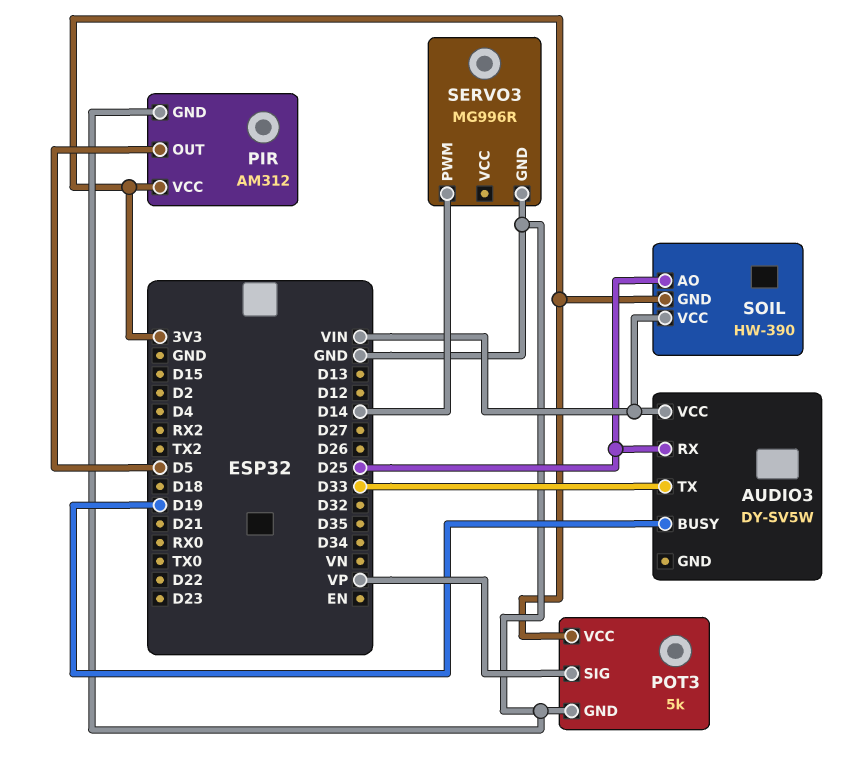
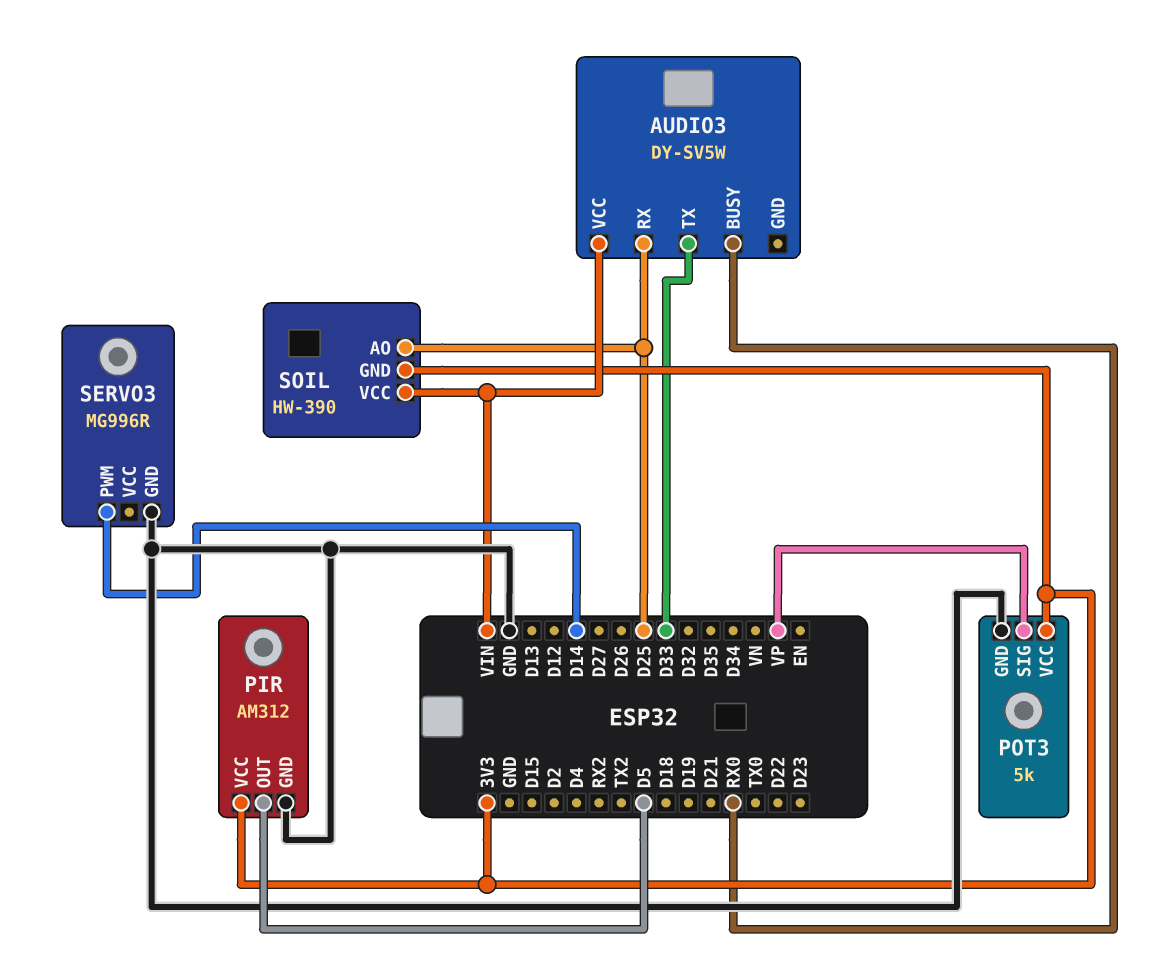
AUDIO3 pin BUSY: D19 -> RX0

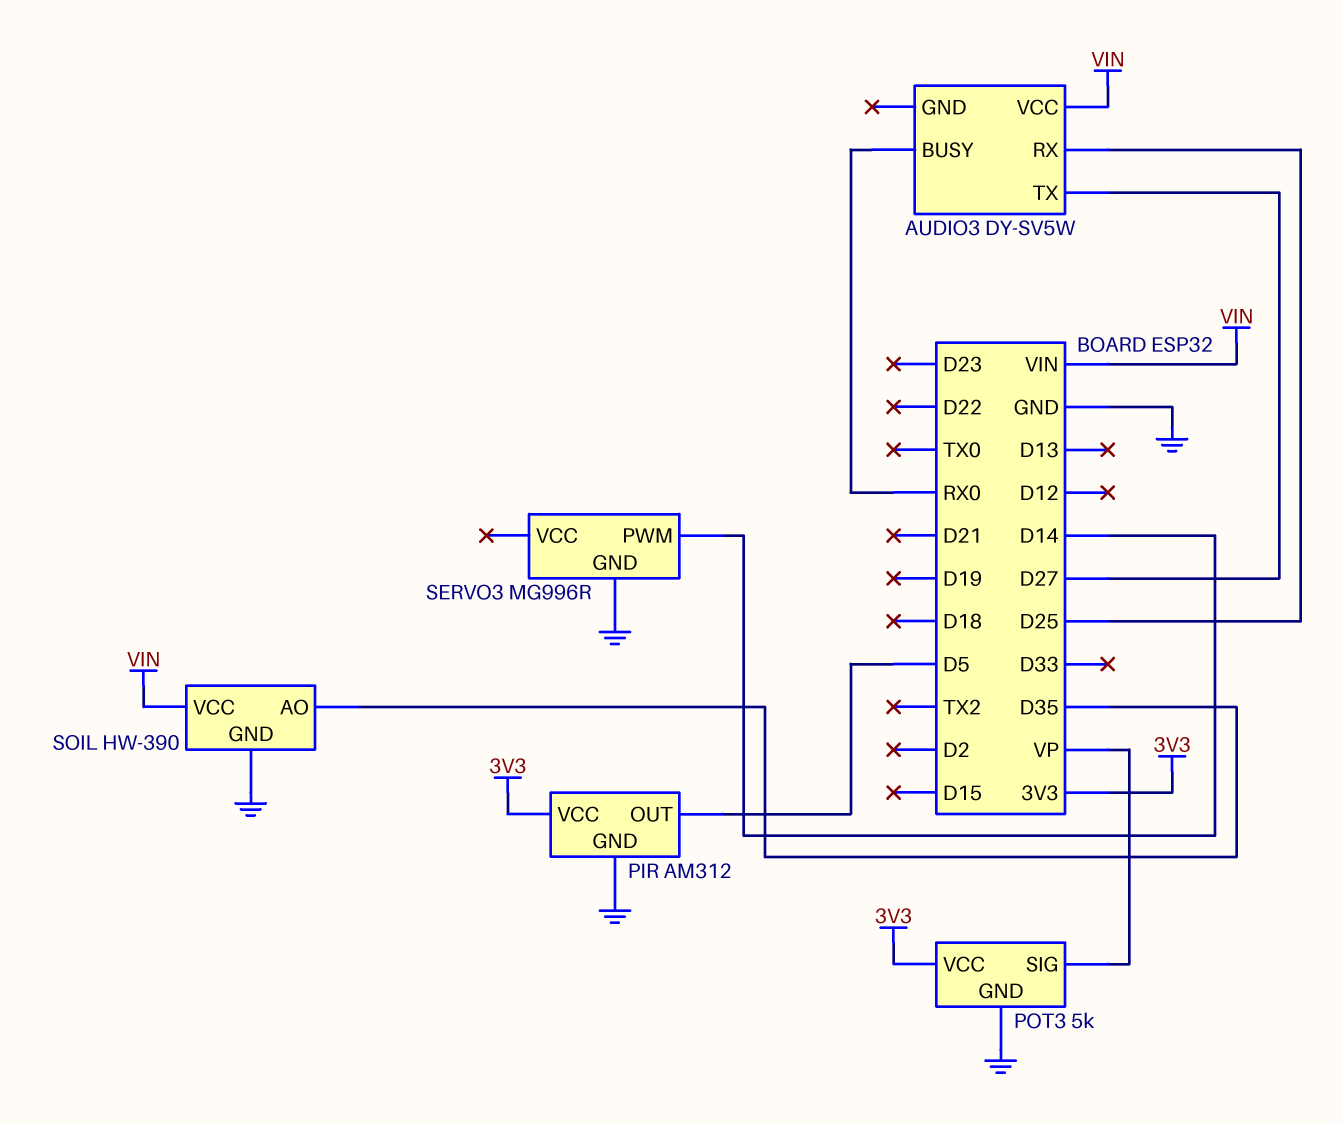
AUDIO3 pin TX: D33 -> D27
SOIL pin AO: D25 -> D35
SOIL pin GND: 3V3 -> GND

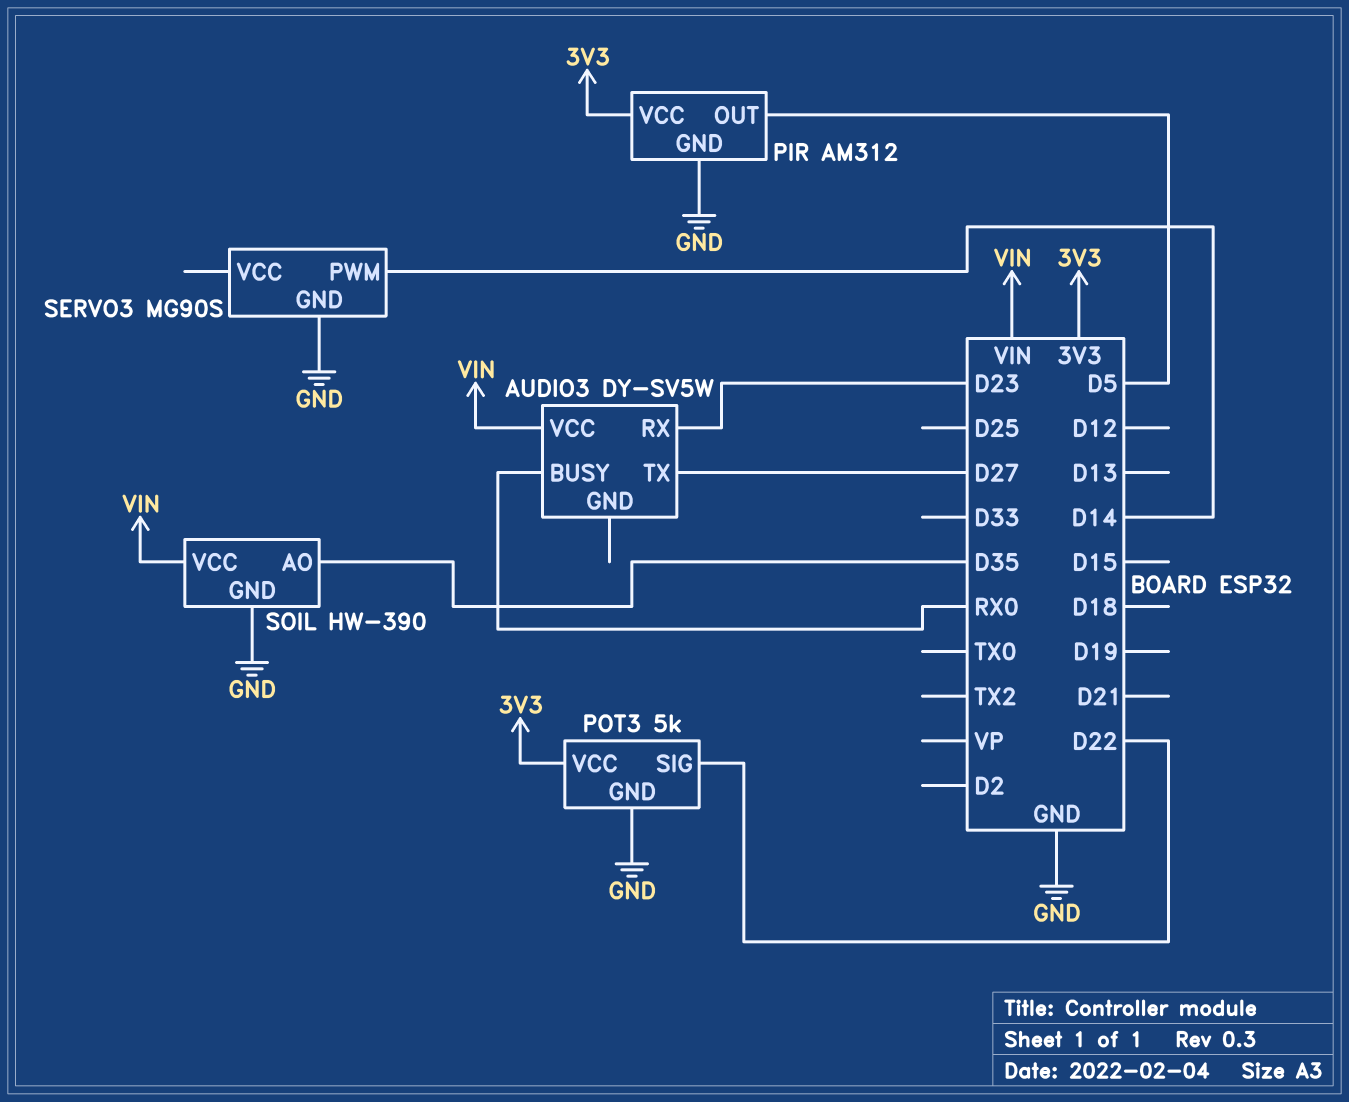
AUDIO3 pin RX: D25 -> D23
POT3 pin SIG: VP -> D22
SERVO3: MG996R -> MG90S

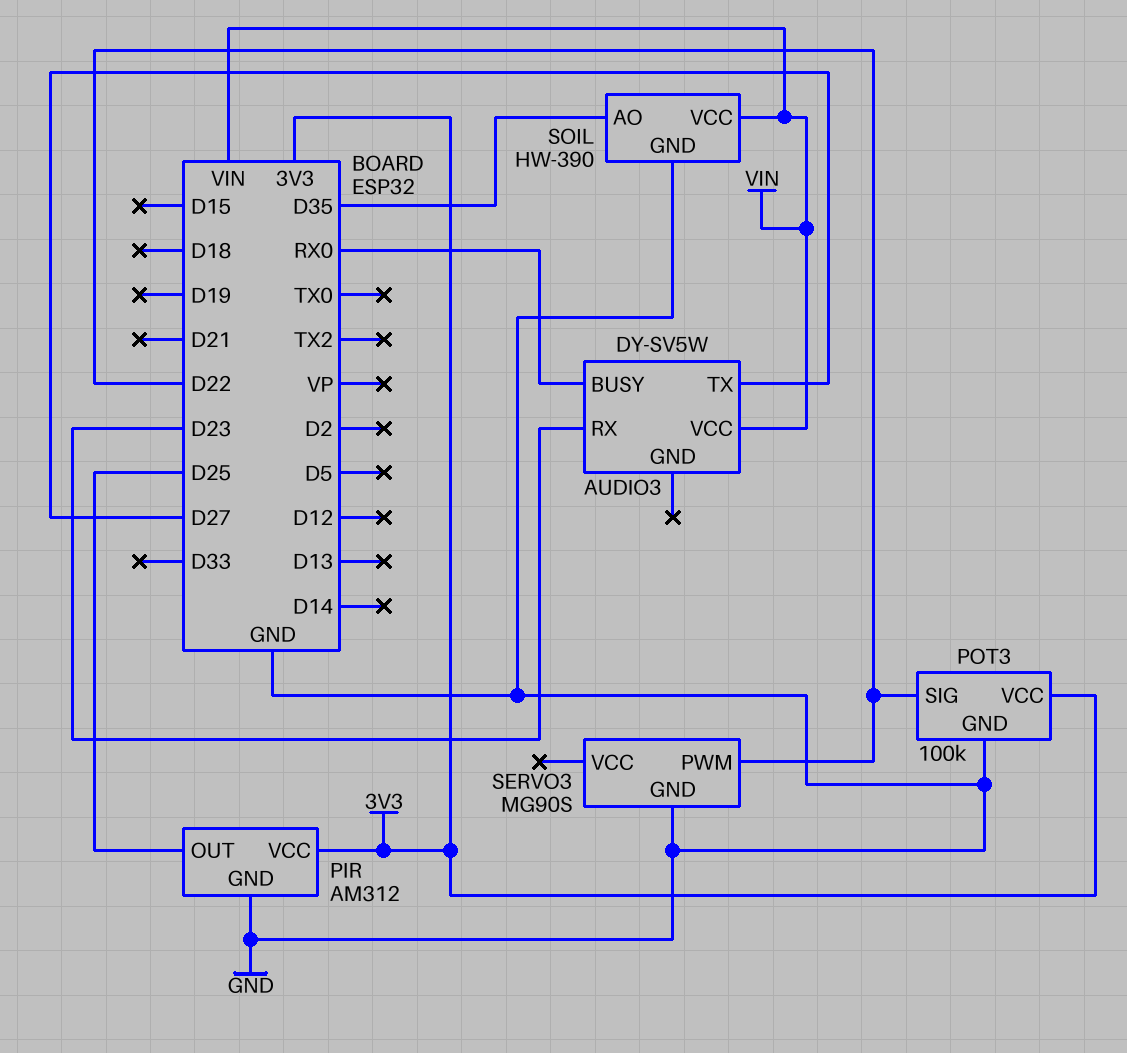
PIR pin OUT: D5 -> D25
POT3: 5k -> 100k
SERVO3 pin PWM: D14 -> D22

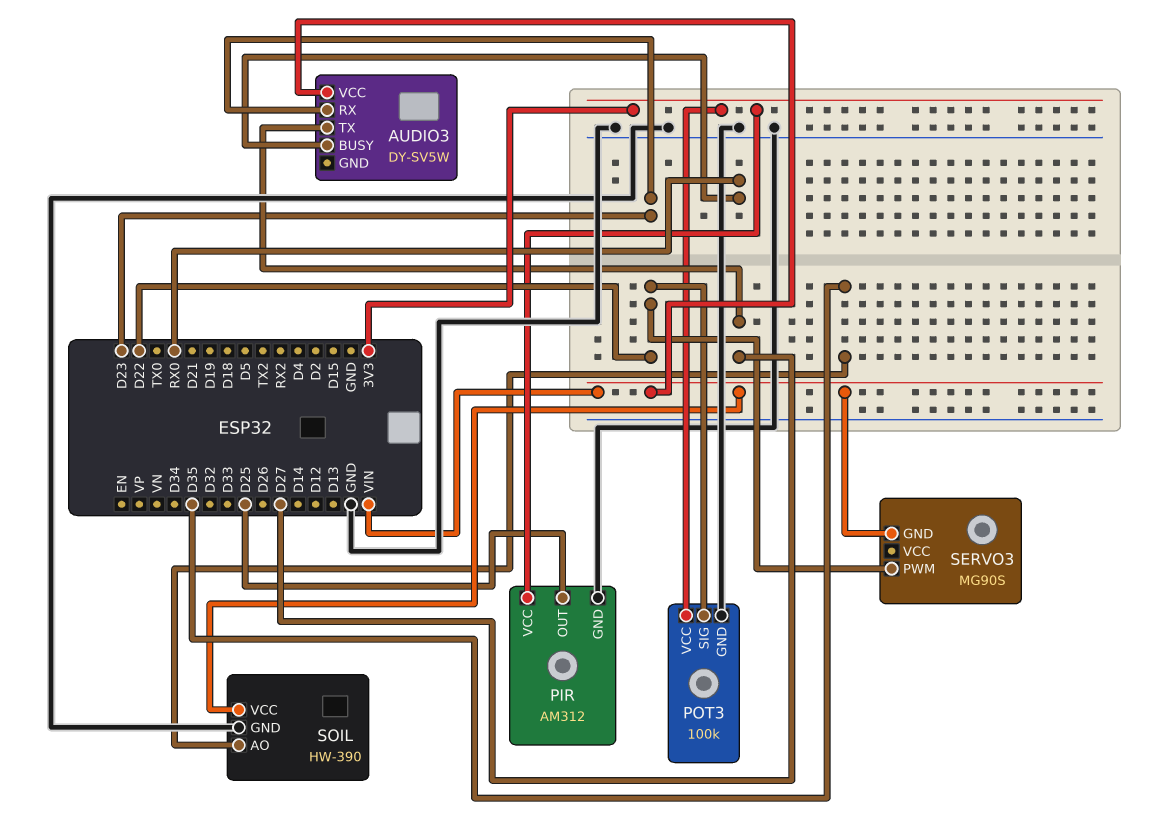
SERVO3 pin GND: GND -> VIN

